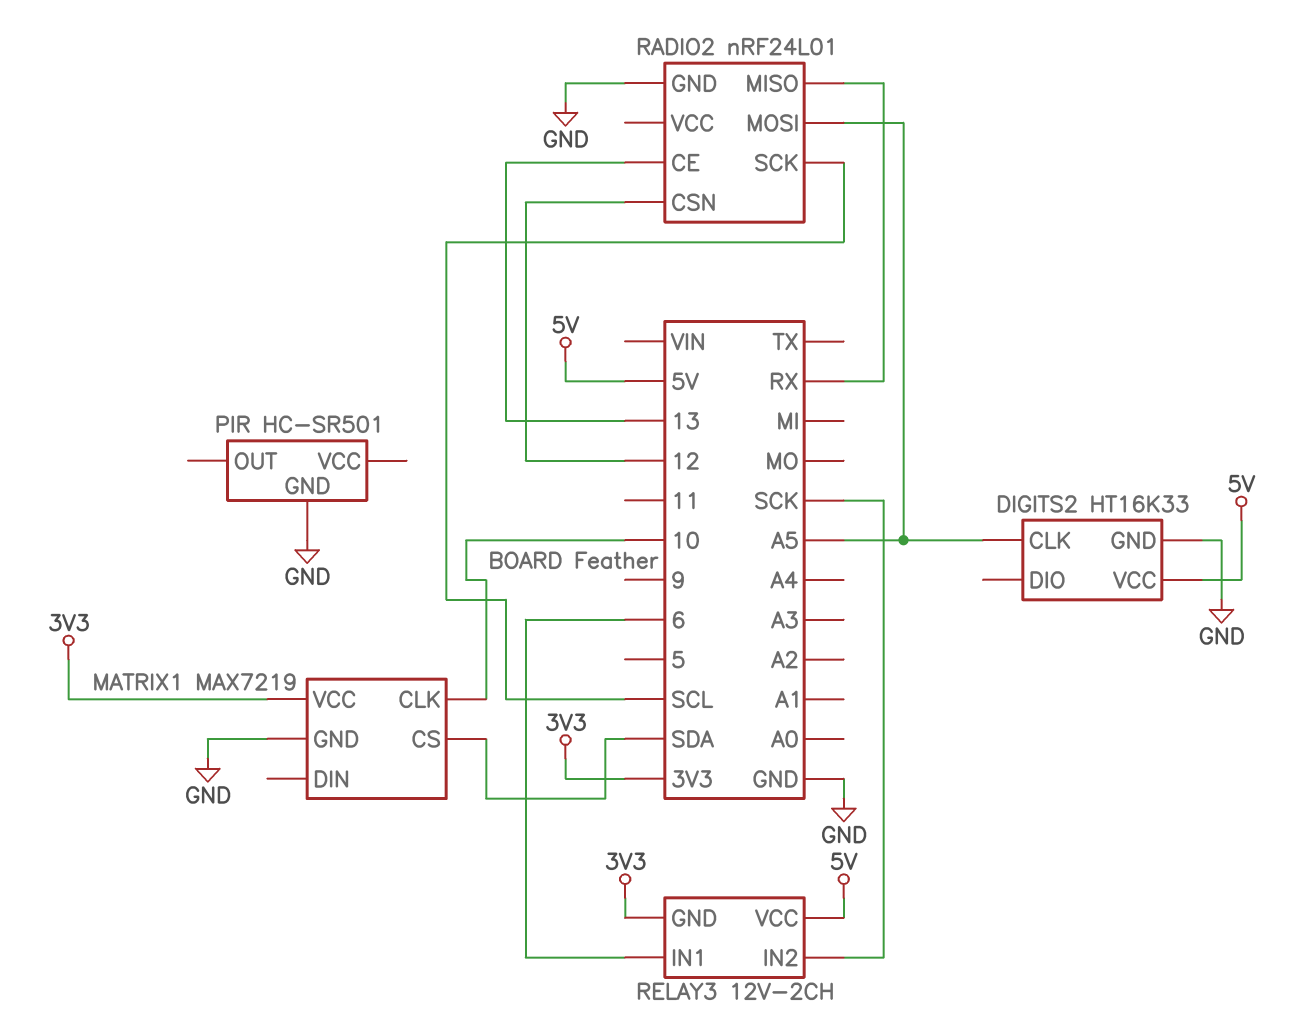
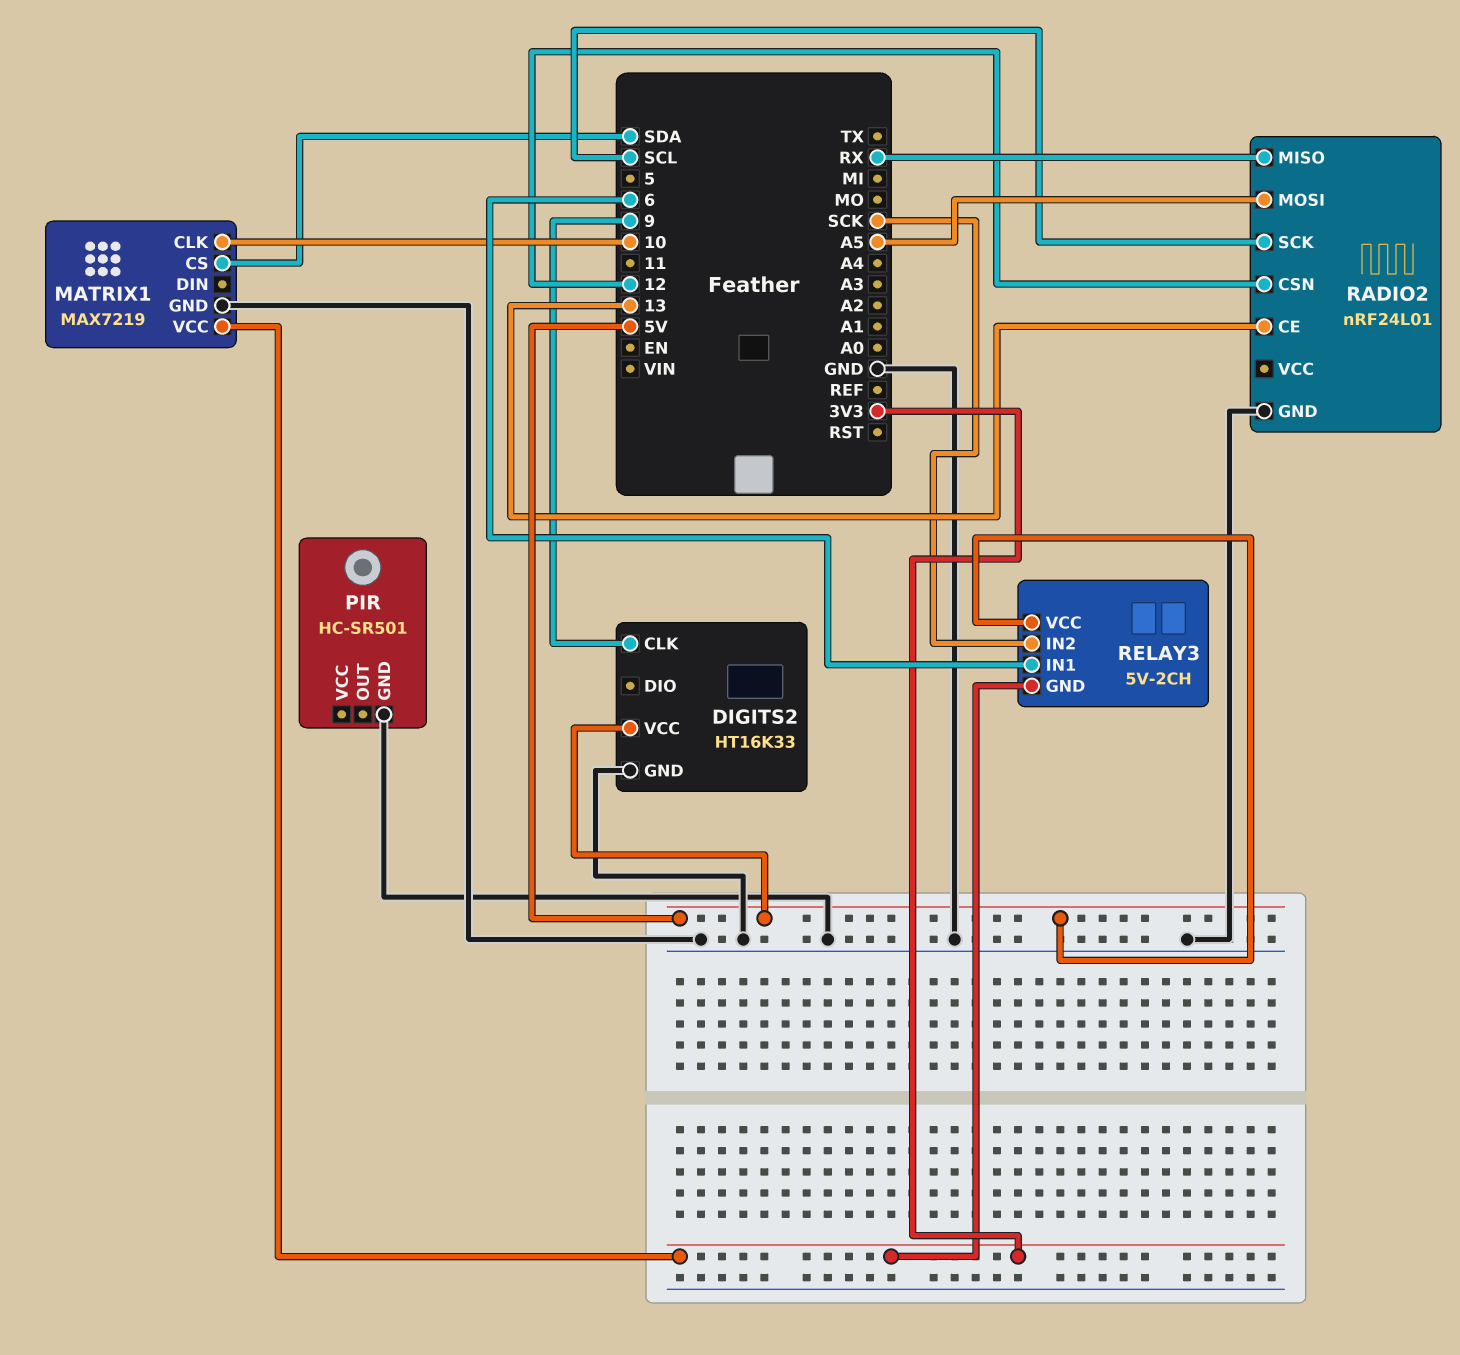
DIGITS2 pin CLK: A5 -> 9
RELAY3: 12V-2CH -> 5V-2CH

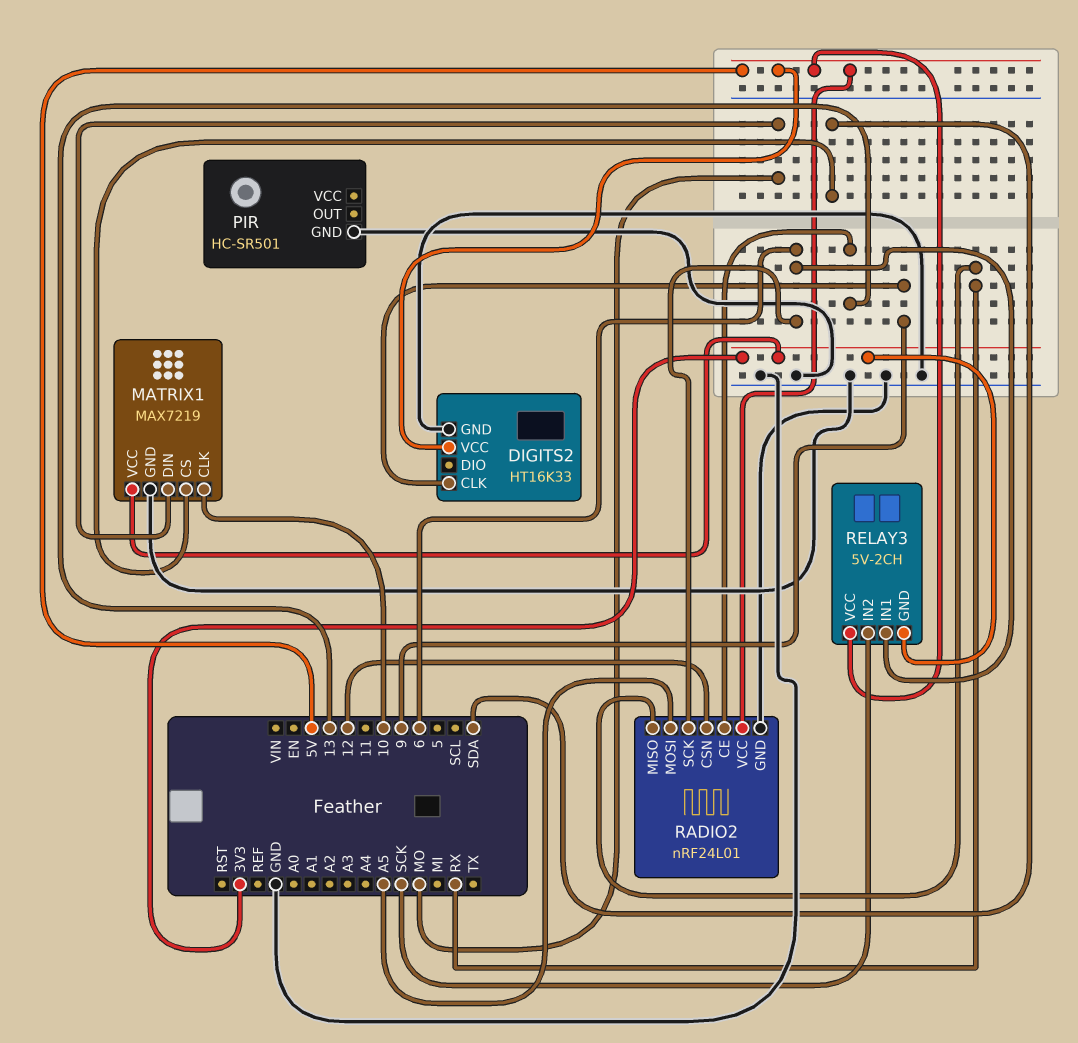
MATRIX1 pin DIN: none -> MO
RADIO2 pin SCK: SCL -> 6
RADIO2 pin VCC: none -> 5V

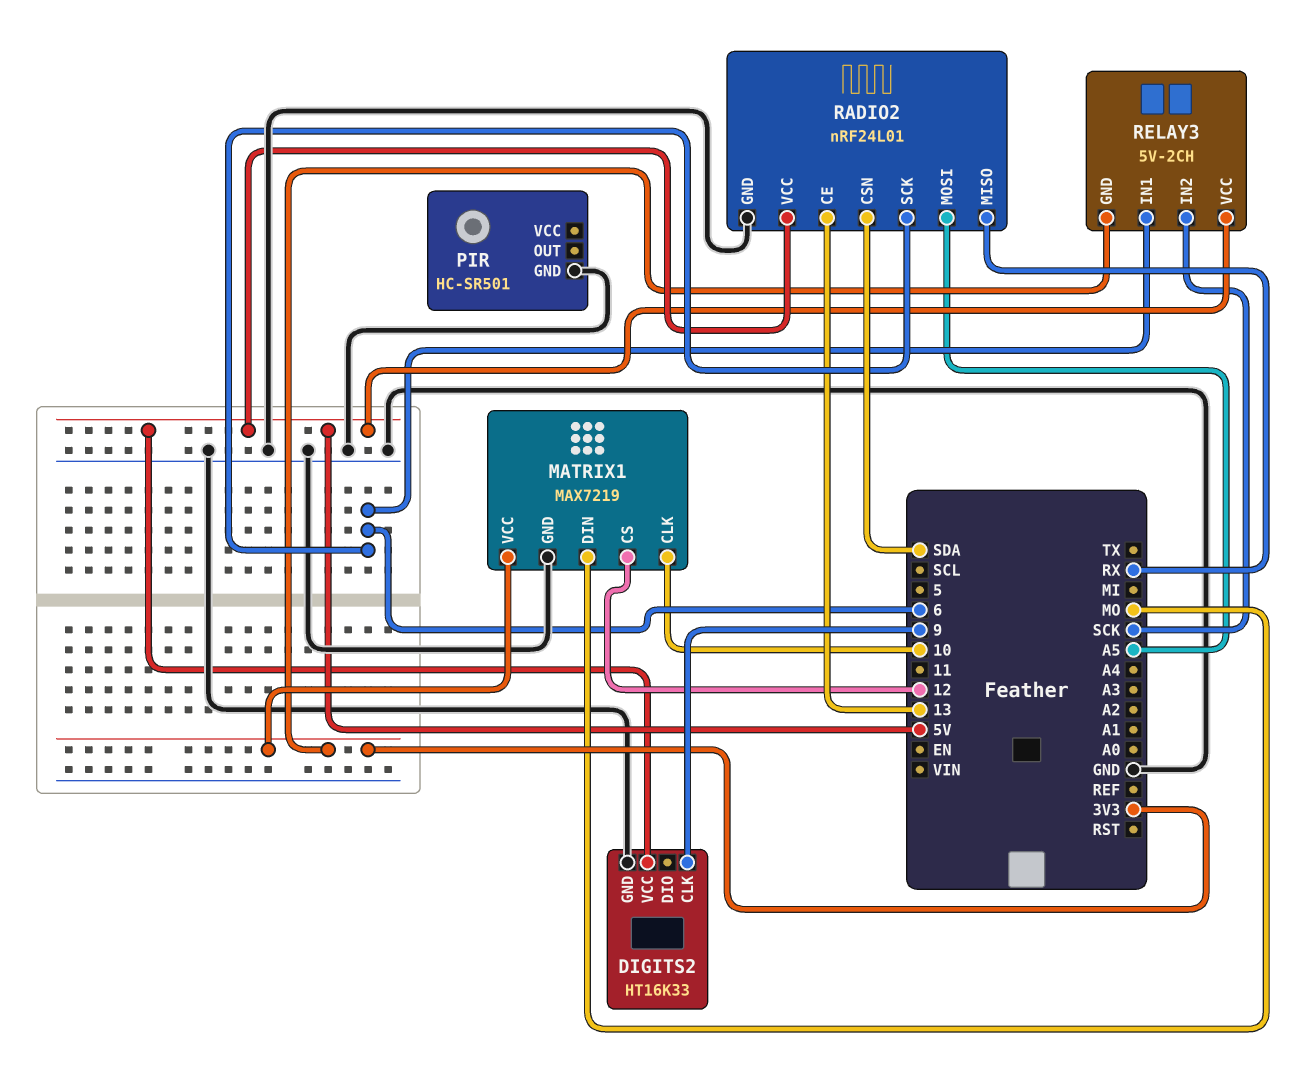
MATRIX1 pin CS: SDA -> 12
RADIO2 pin CSN: 12 -> SDA

